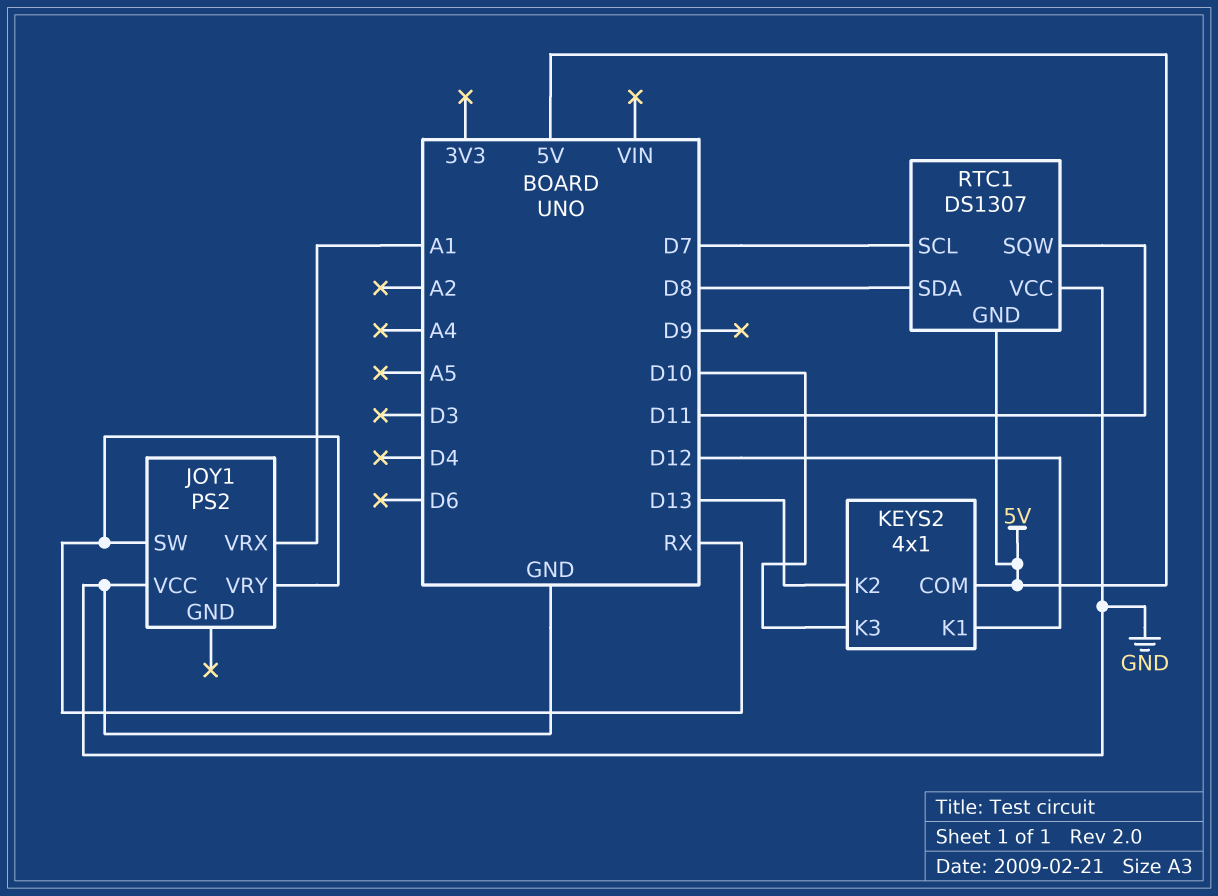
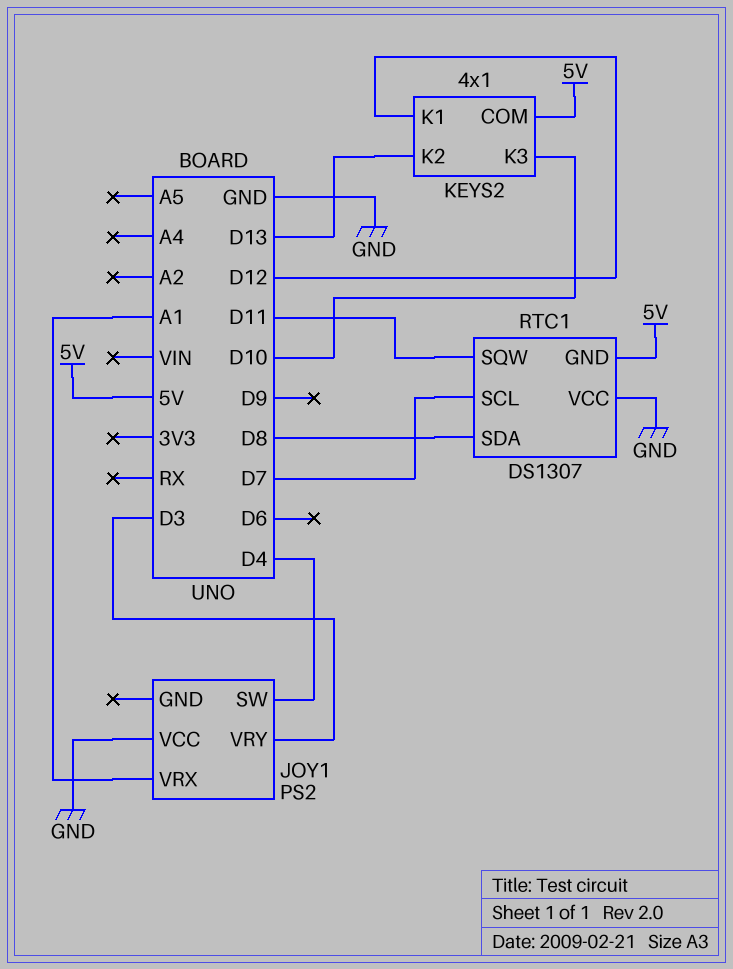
JOY1 pin SW: RX -> D4
JOY1 pin VRY: RX -> D3

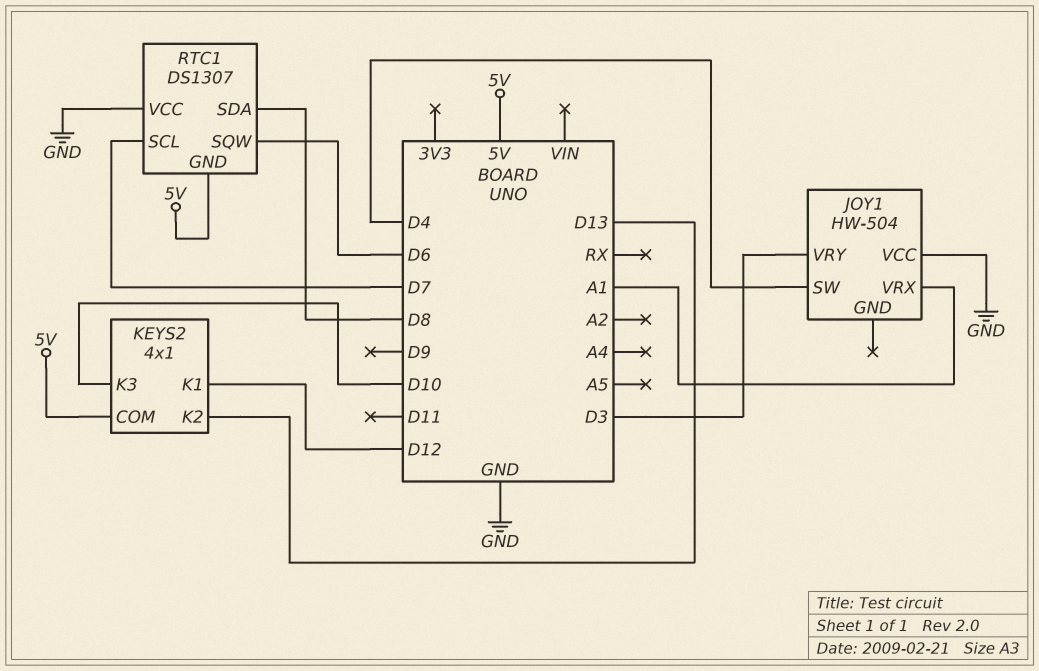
JOY1: PS2 -> HW-504
RTC1 pin SQW: D11 -> D6

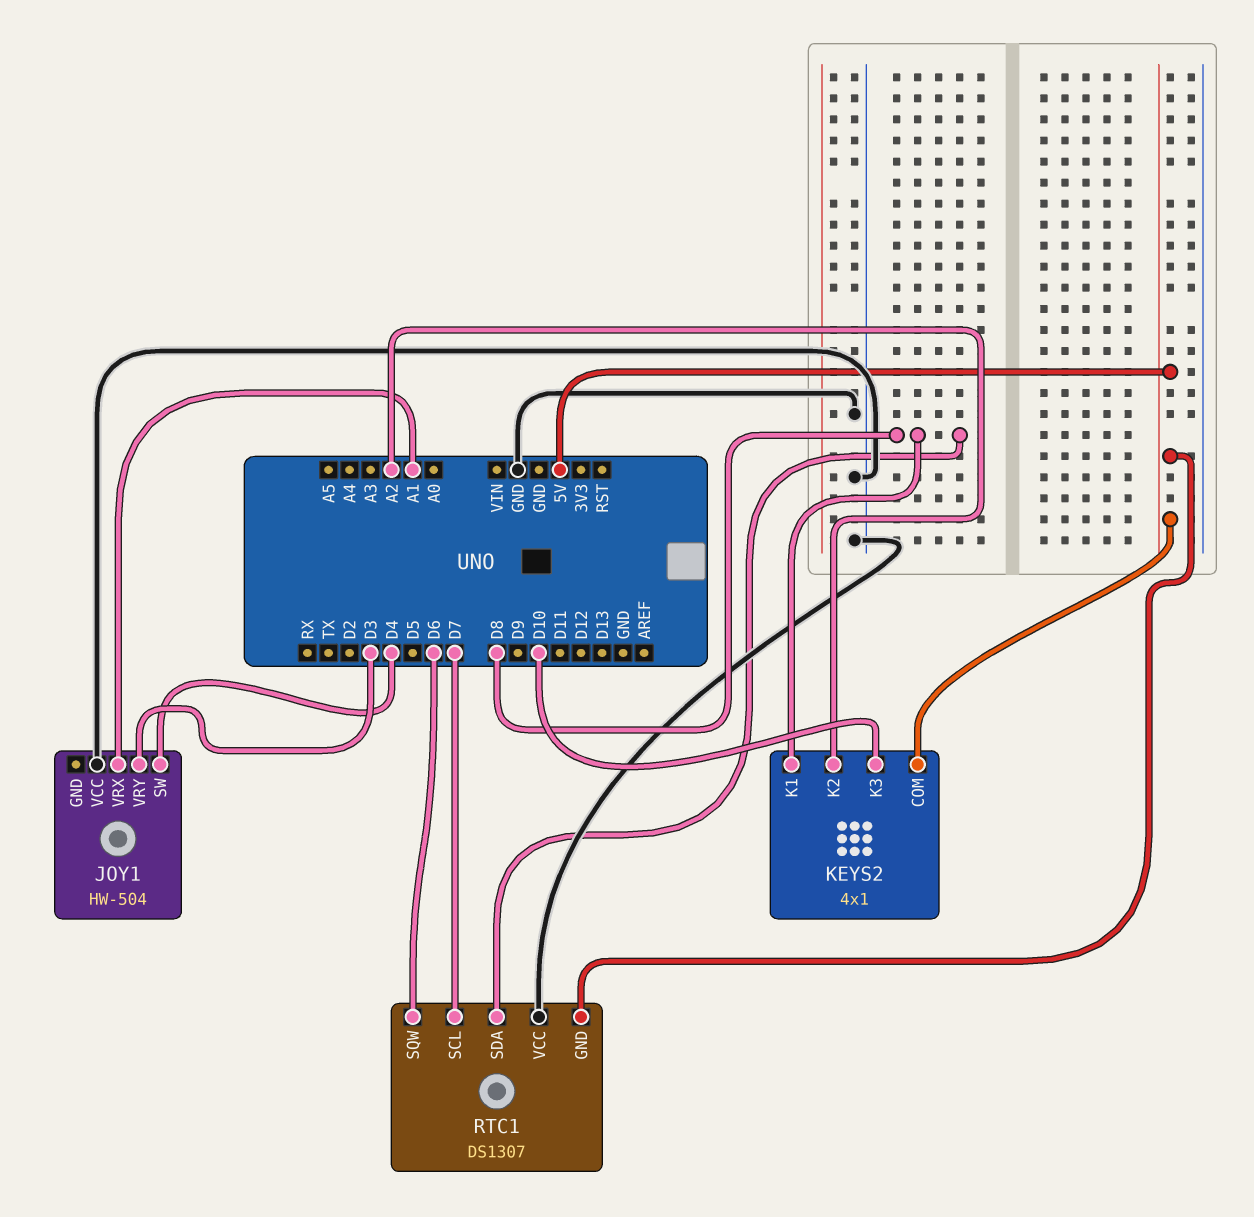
KEYS2 pin K1: D12 -> D8
KEYS2 pin K2: D13 -> A2

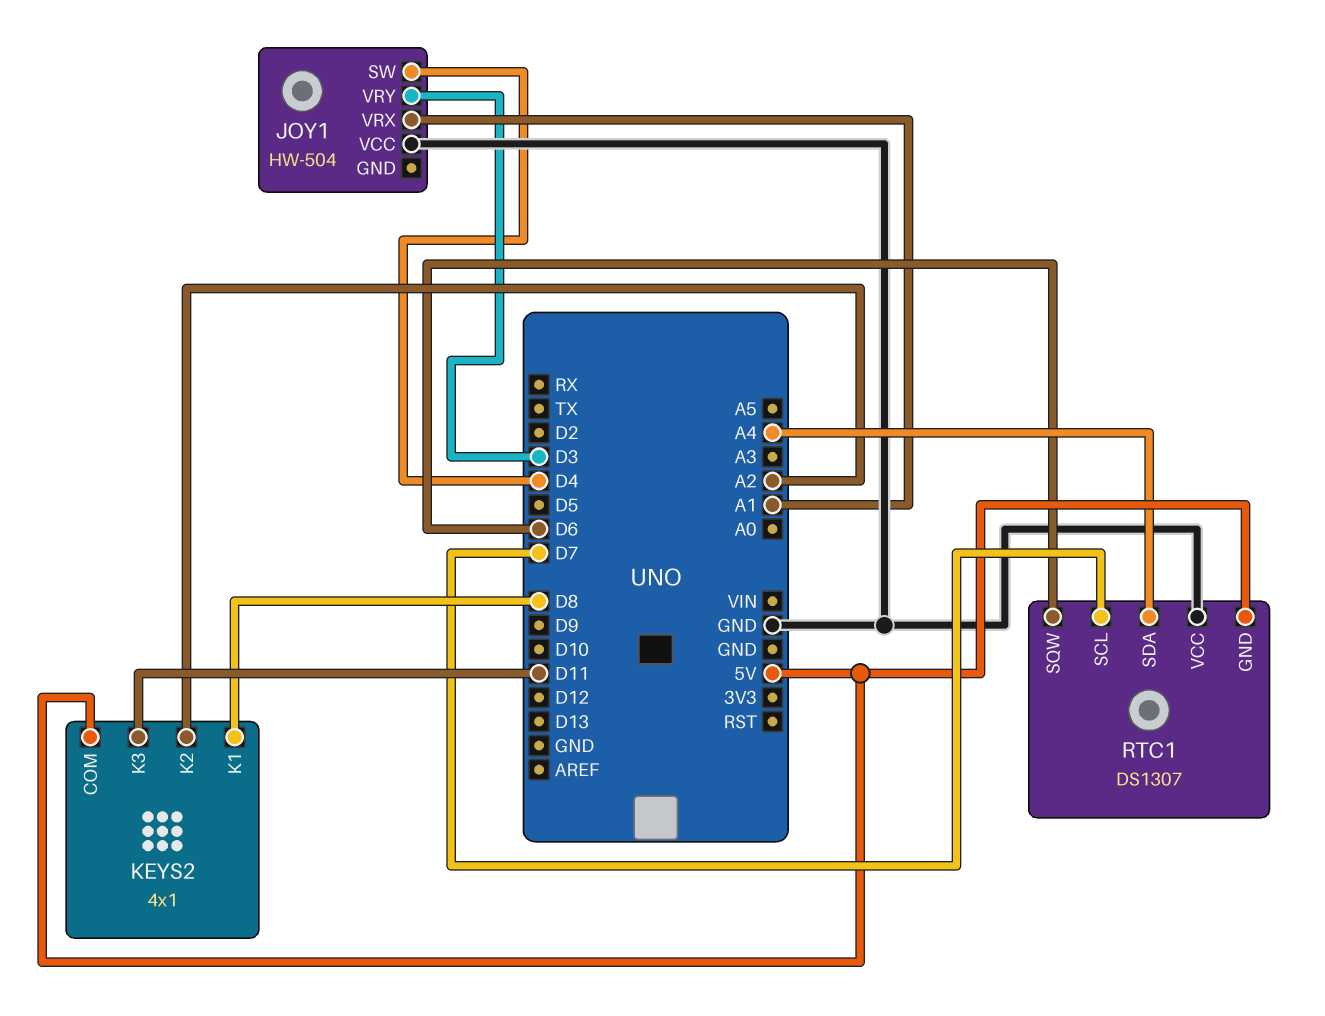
KEYS2 pin K3: D10 -> D11
RTC1 pin SDA: D8 -> A4

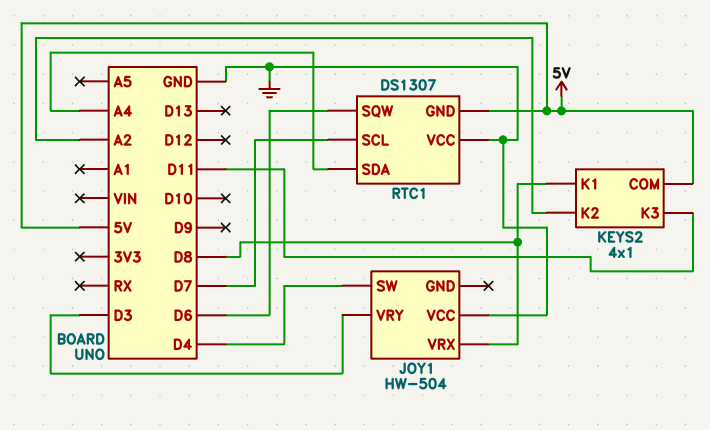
JOY1 pin VRX: A1 -> D8

